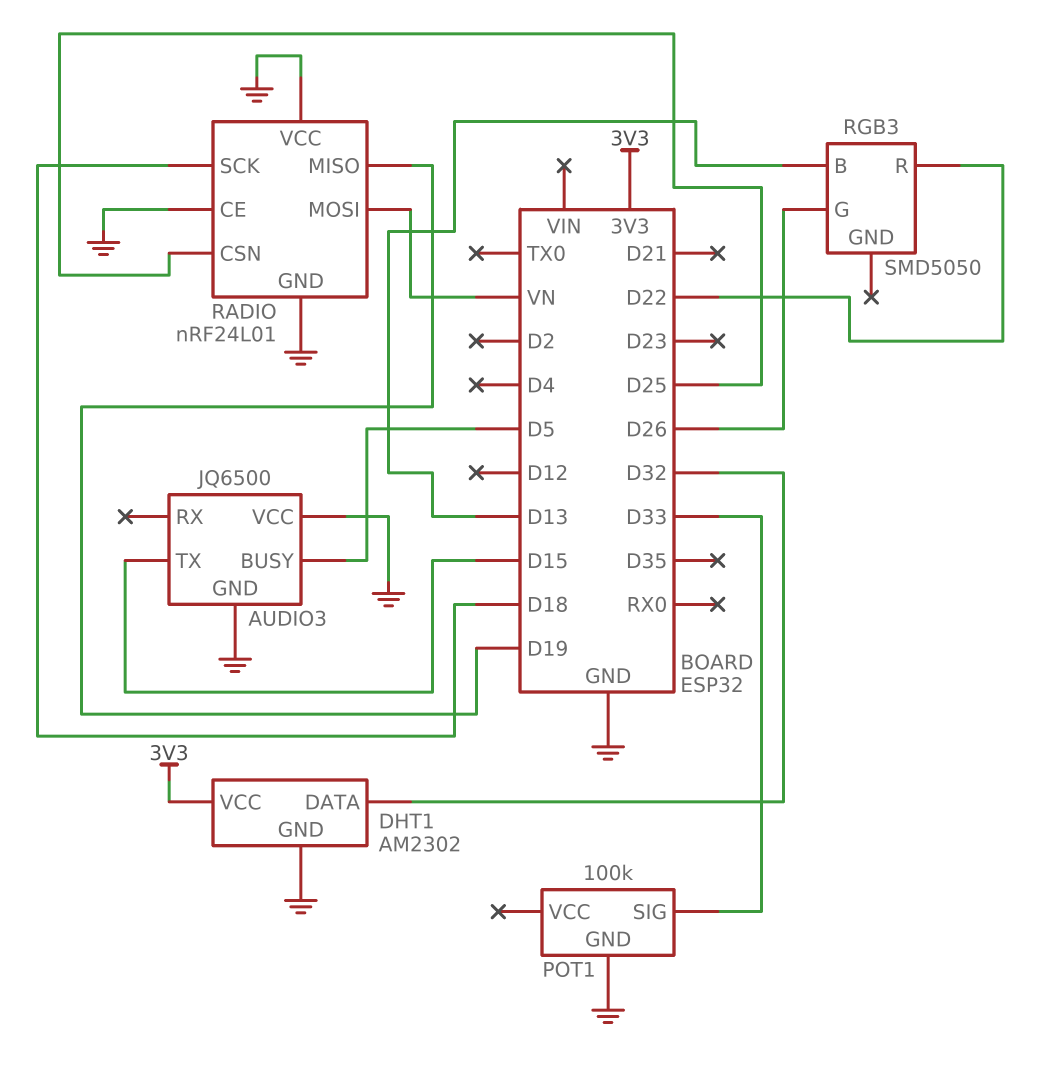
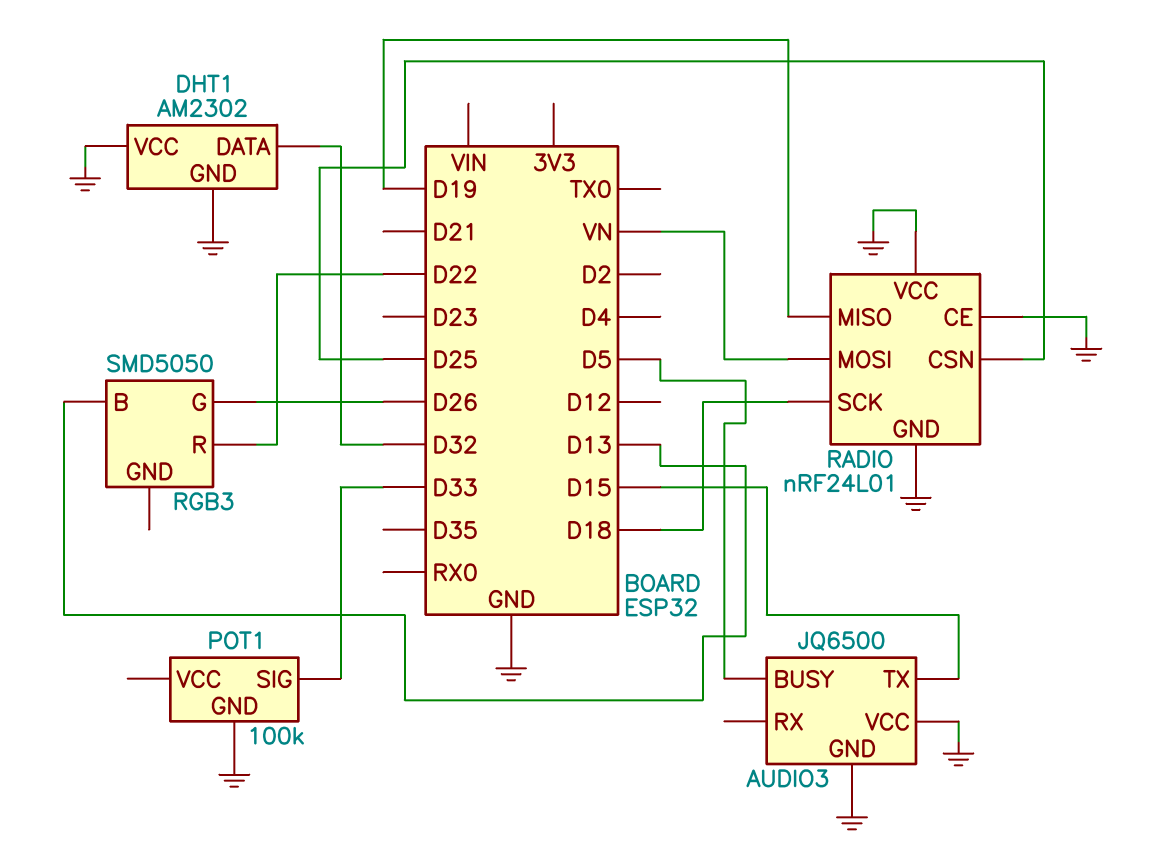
DHT1 pin VCC: 3V3 -> GND

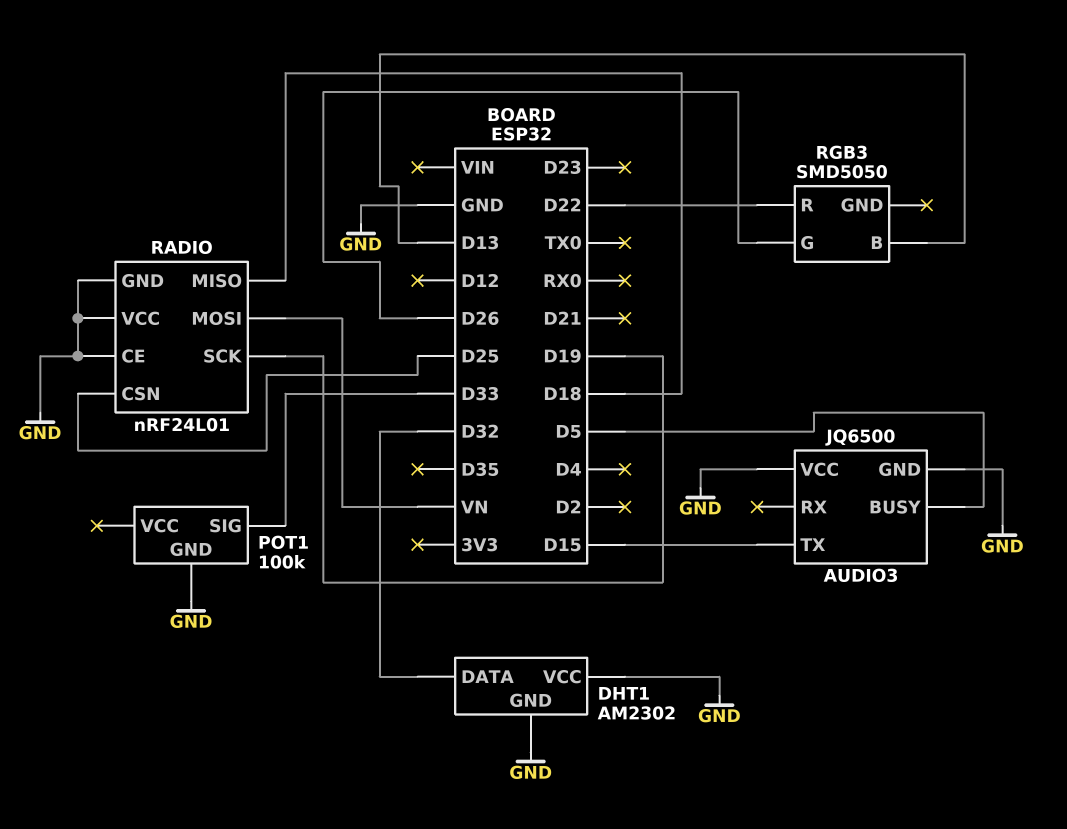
RADIO pin MISO: D19 -> D18
RADIO pin SCK: D18 -> D19

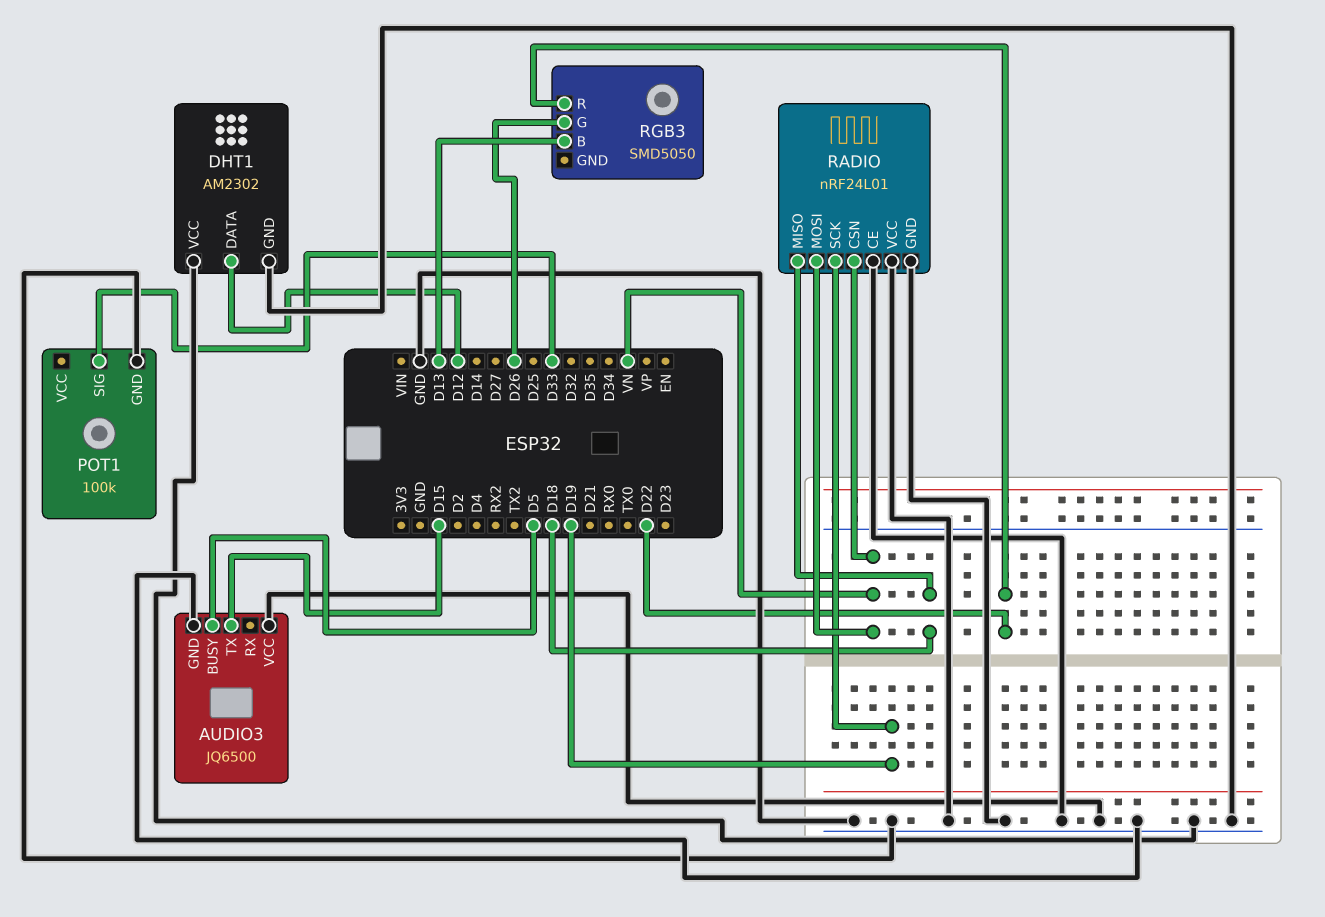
DHT1 pin DATA: D32 -> D12
RADIO pin CSN: D25 -> VN

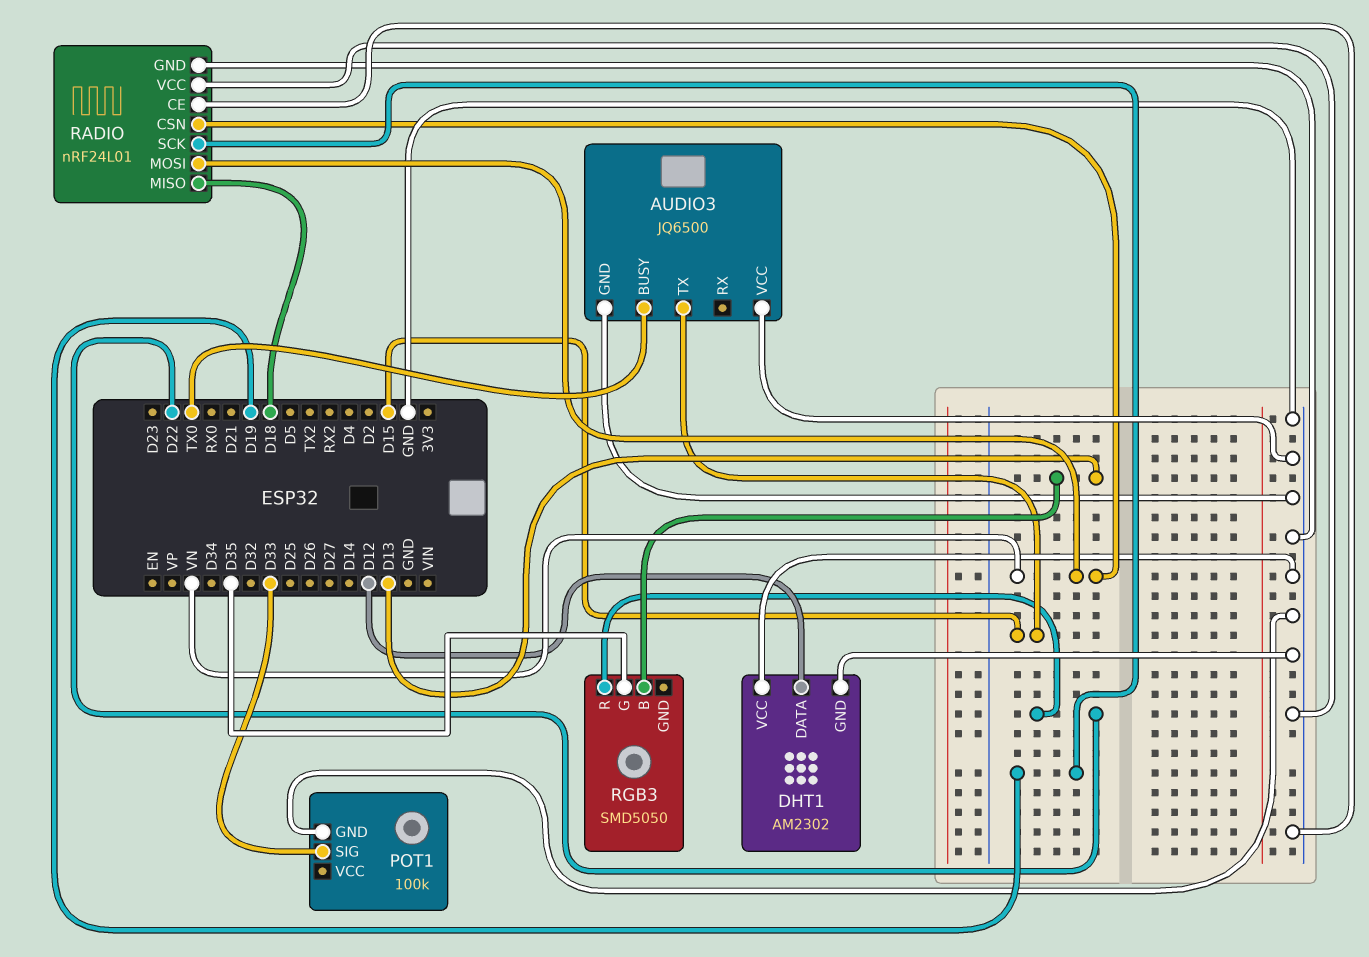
AUDIO3 pin BUSY: D5 -> TX0
RGB3 pin G: D26 -> D35

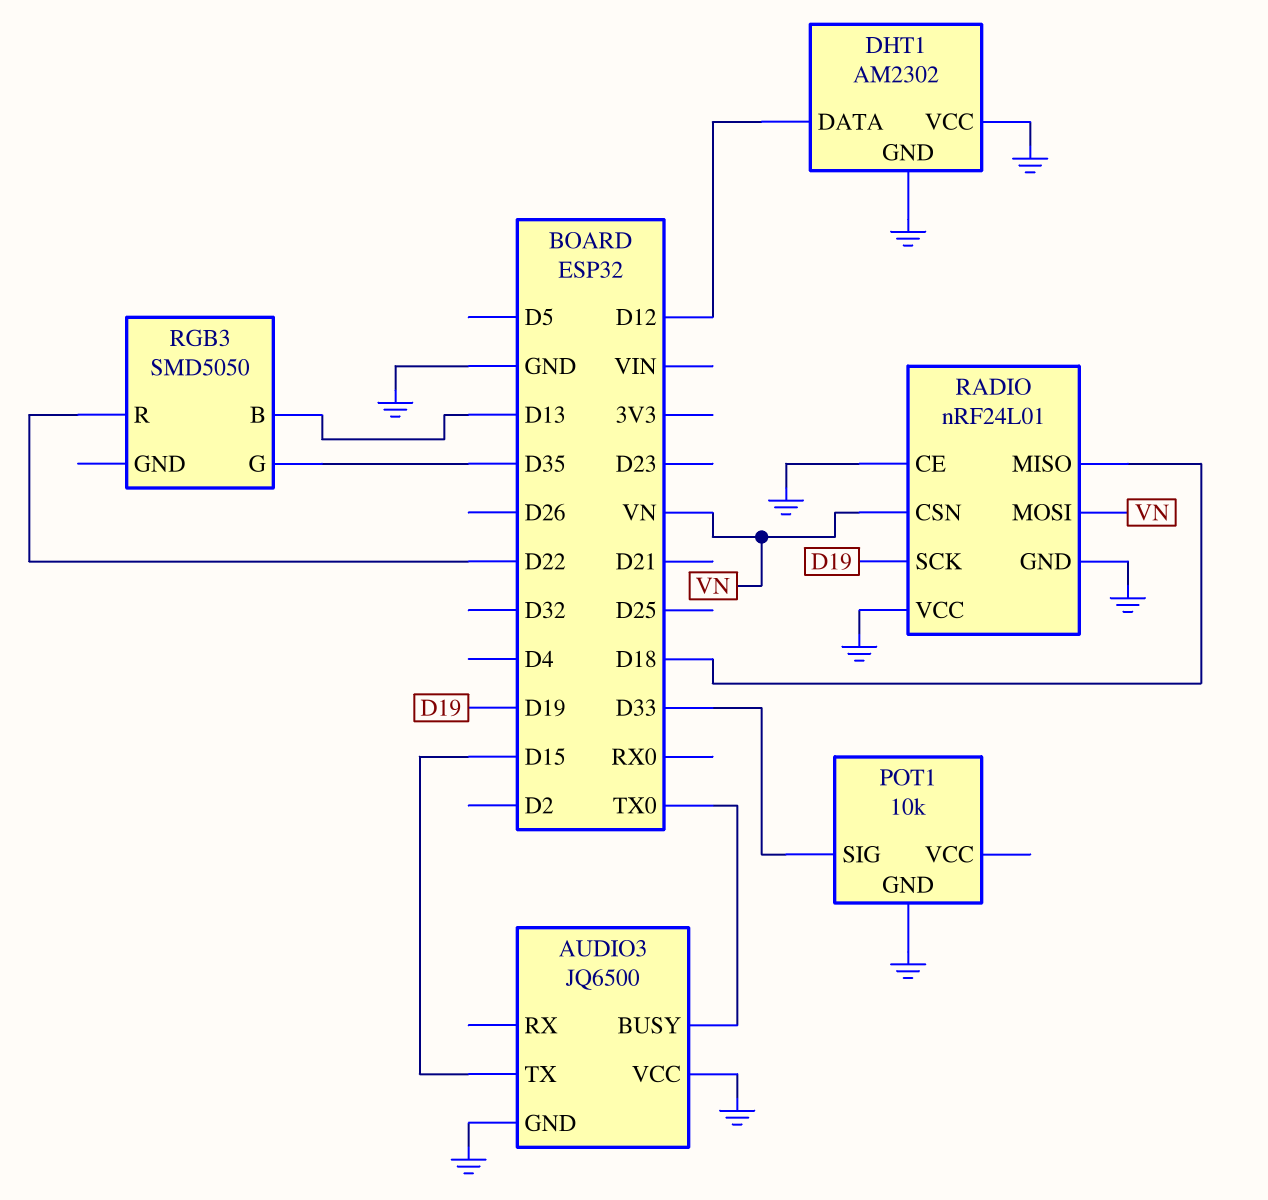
POT1: 100k -> 10k

